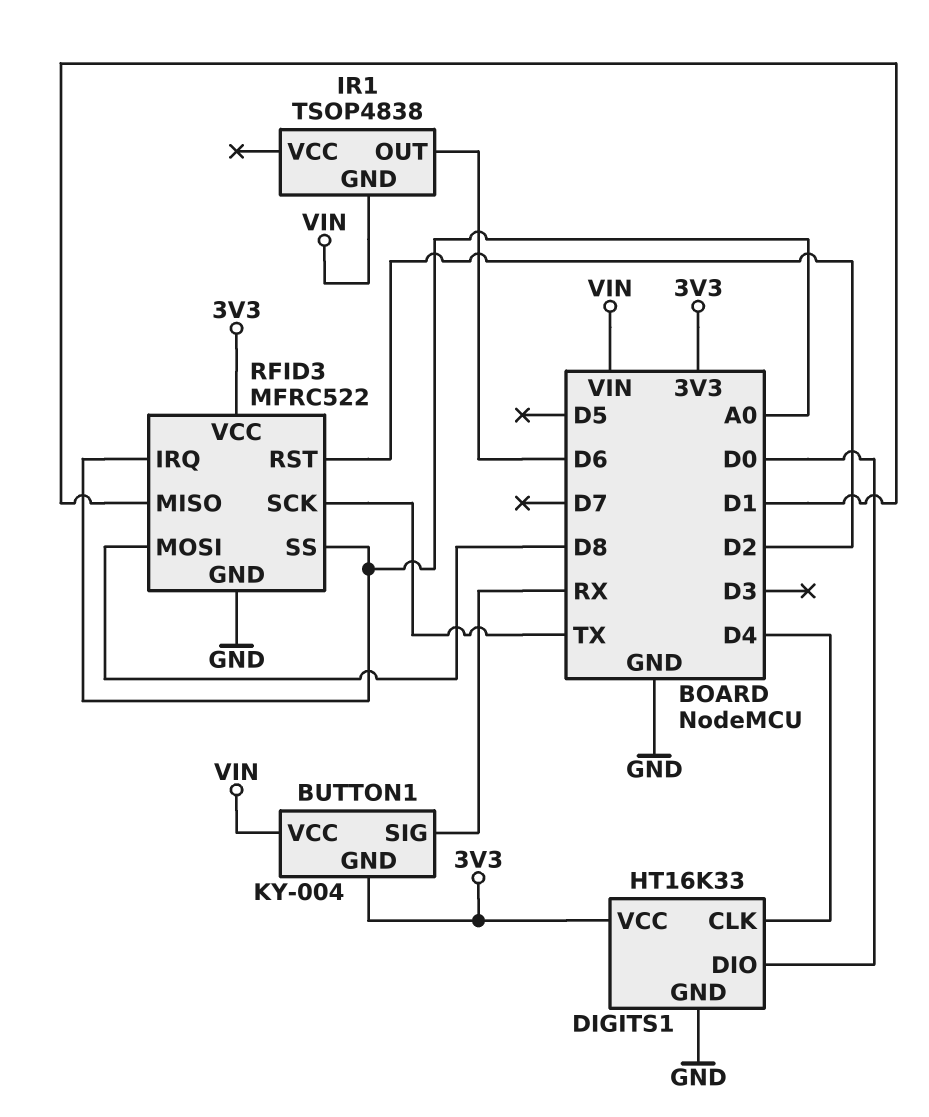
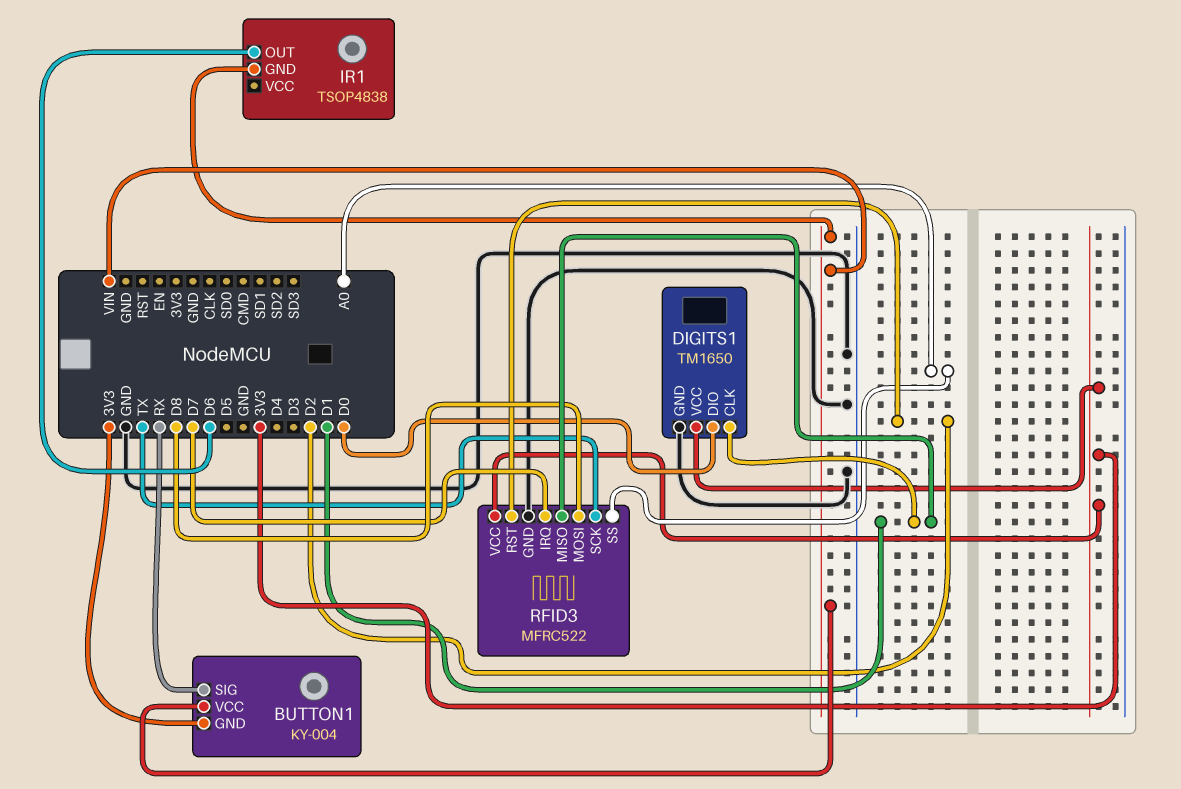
DIGITS1: HT16K33 -> TM1650
DIGITS1 pin CLK: D4 -> D1
RFID3 pin IRQ: A0 -> D7

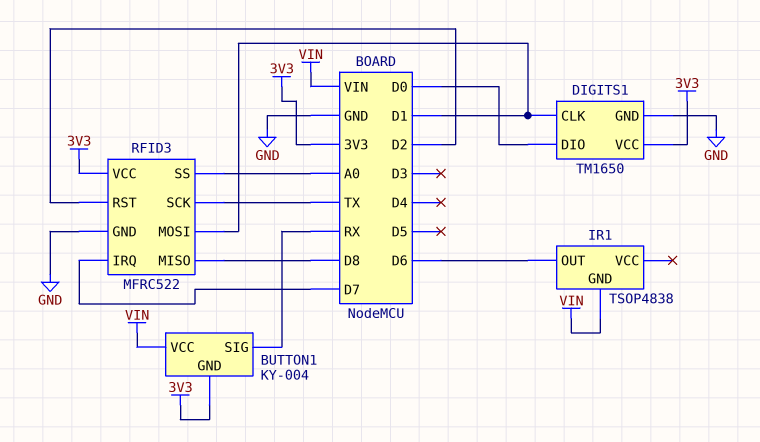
RFID3 pin MISO: D1 -> D8
RFID3 pin MOSI: D8 -> D1

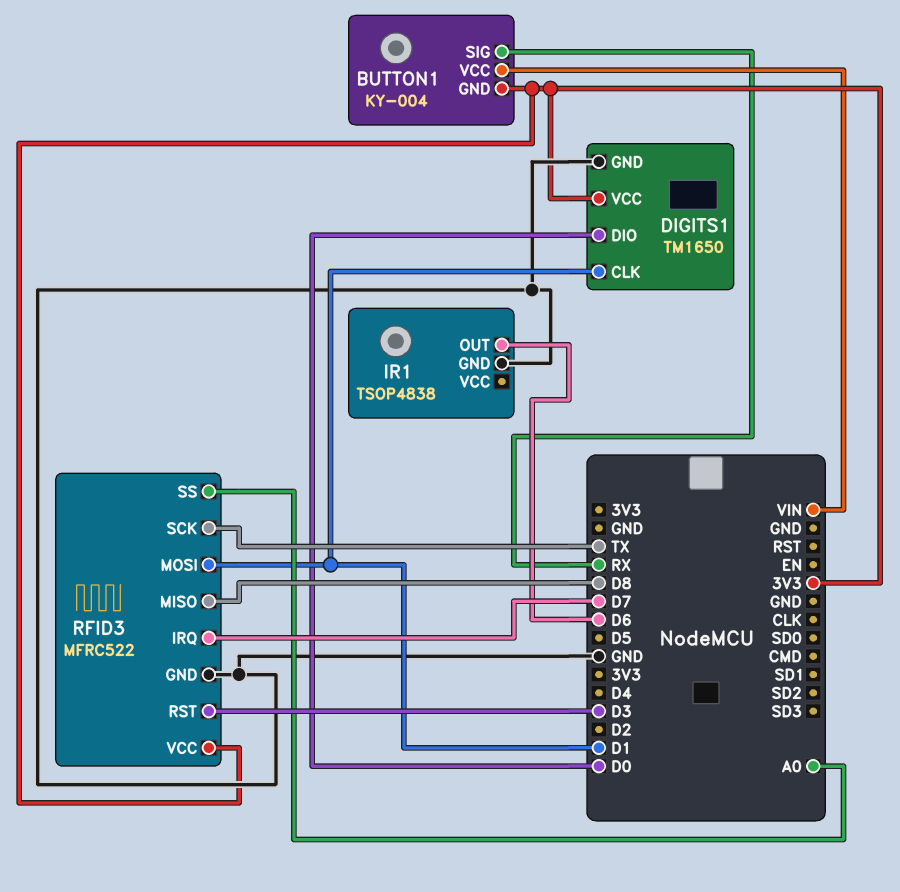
IR1 pin GND: VIN -> GND
RFID3 pin RST: D2 -> D3

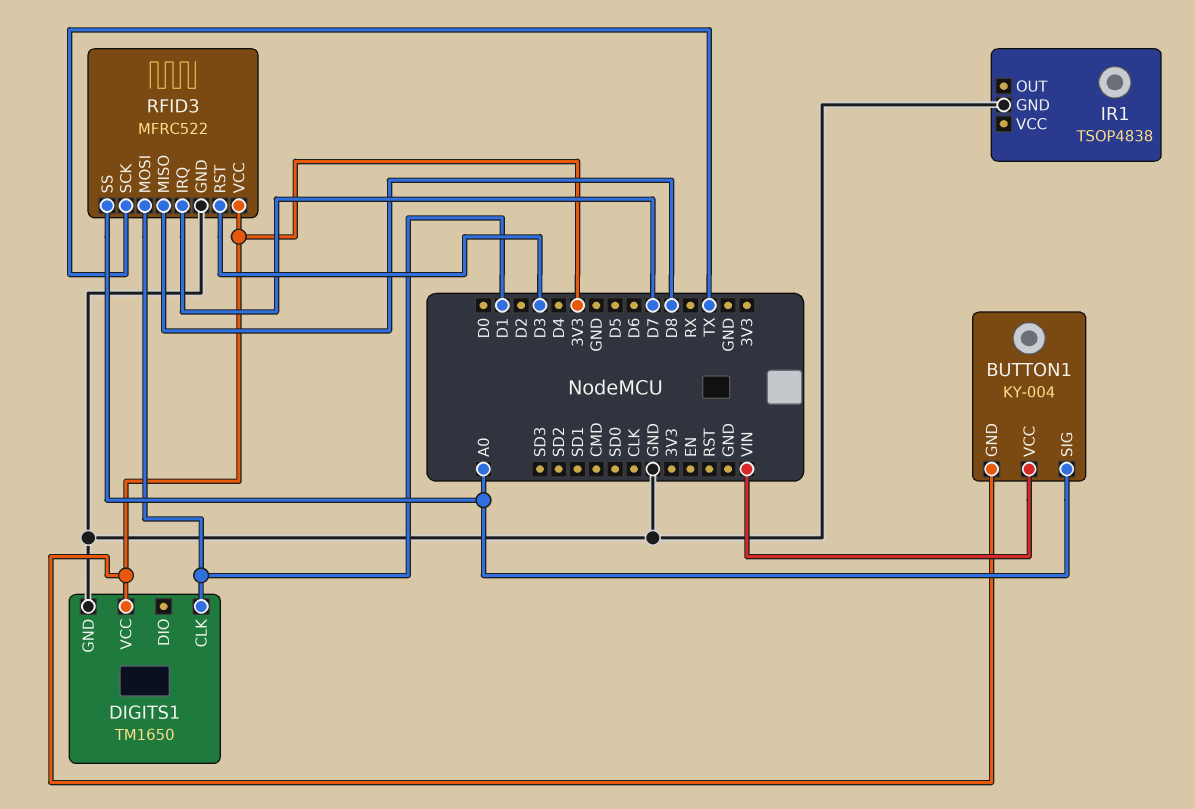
BUTTON1 pin SIG: RX -> A0
DIGITS1 pin DIO: D0 -> none
IR1 pin OUT: D6 -> none

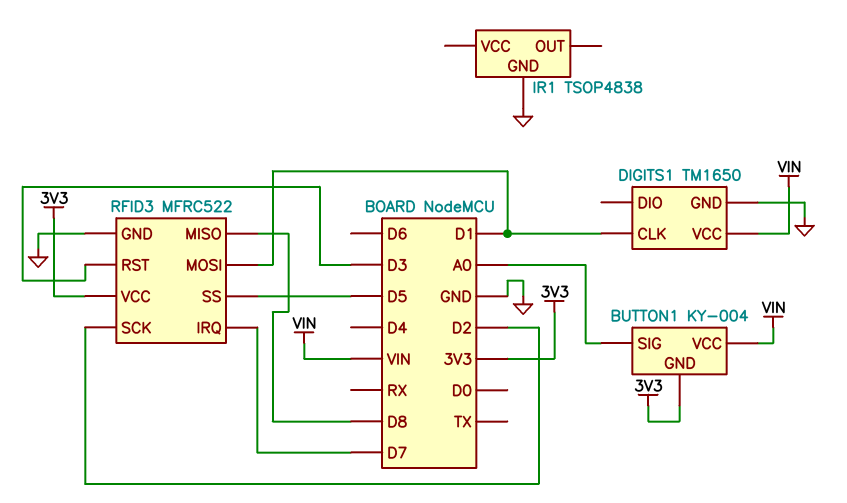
DIGITS1 pin VCC: 3V3 -> VIN
RFID3 pin SCK: TX -> D2
RFID3 pin SS: A0 -> D5

